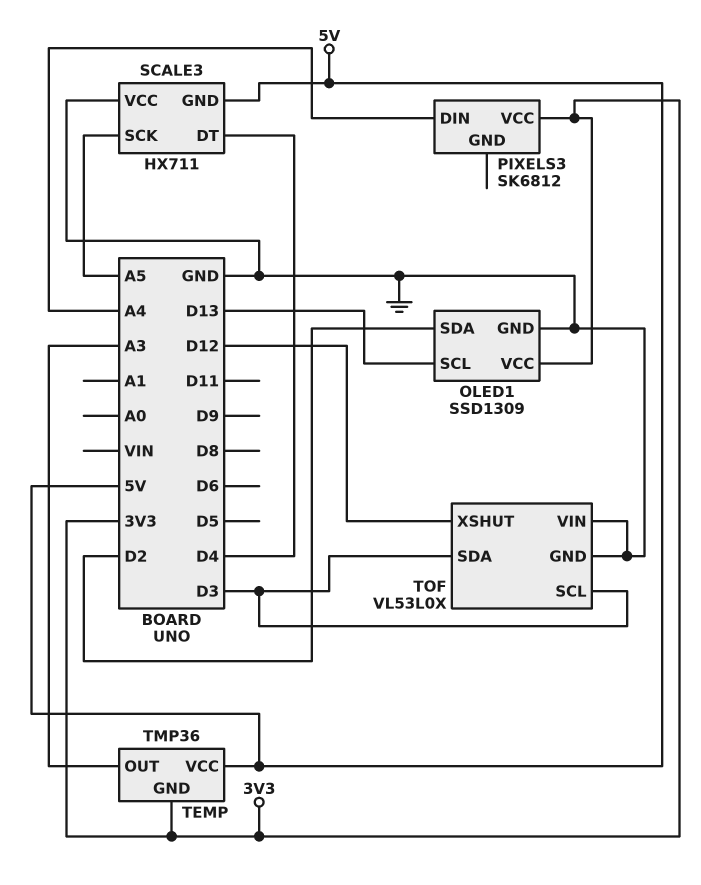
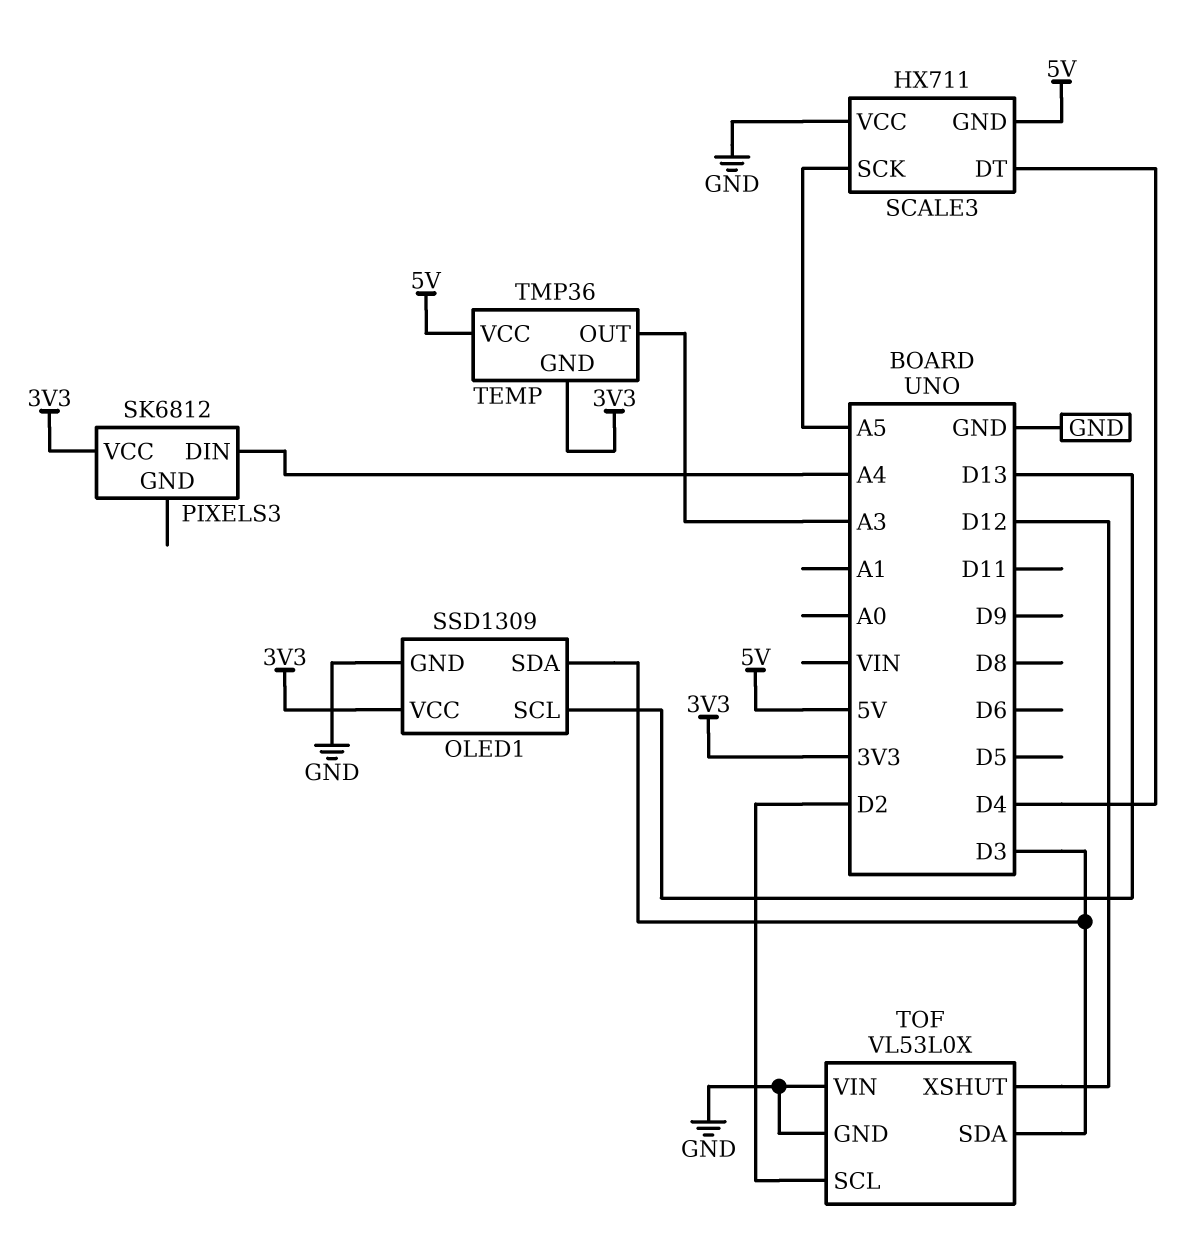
OLED1 pin SDA: D2 -> D3
TOF pin SCL: D3 -> D2

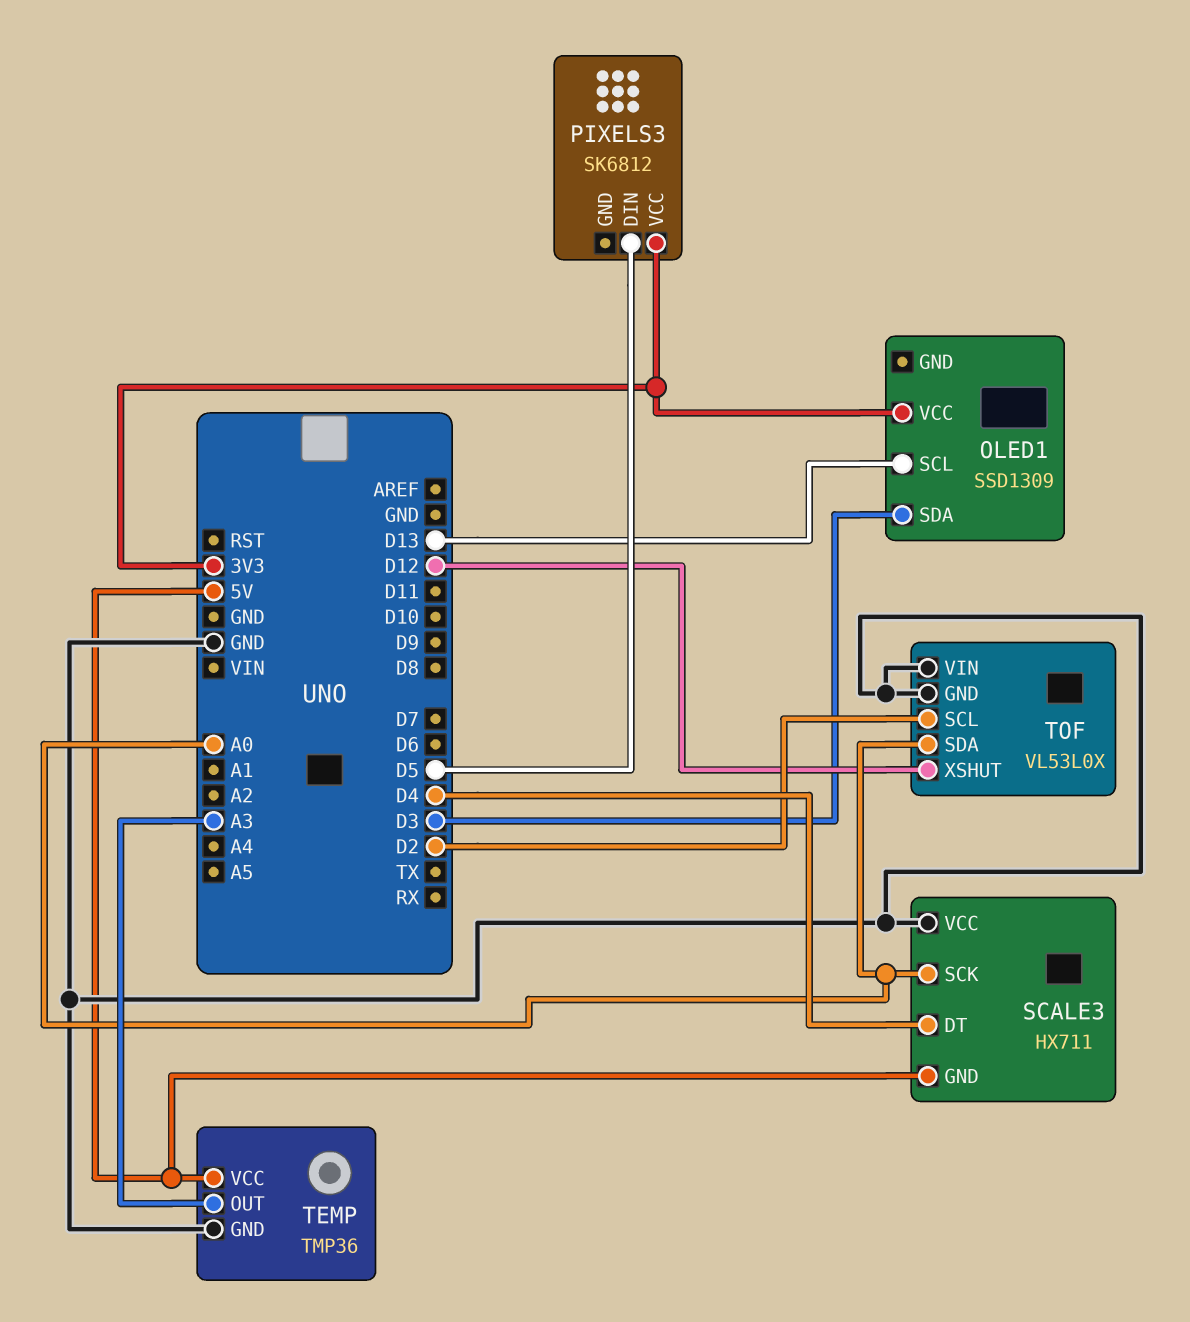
OLED1 pin GND: GND -> none
PIXELS3 pin DIN: A4 -> D5
SCALE3 pin SCK: A5 -> A0
TEMP pin GND: 3V3 -> GND
TOF pin SDA: D3 -> A0

